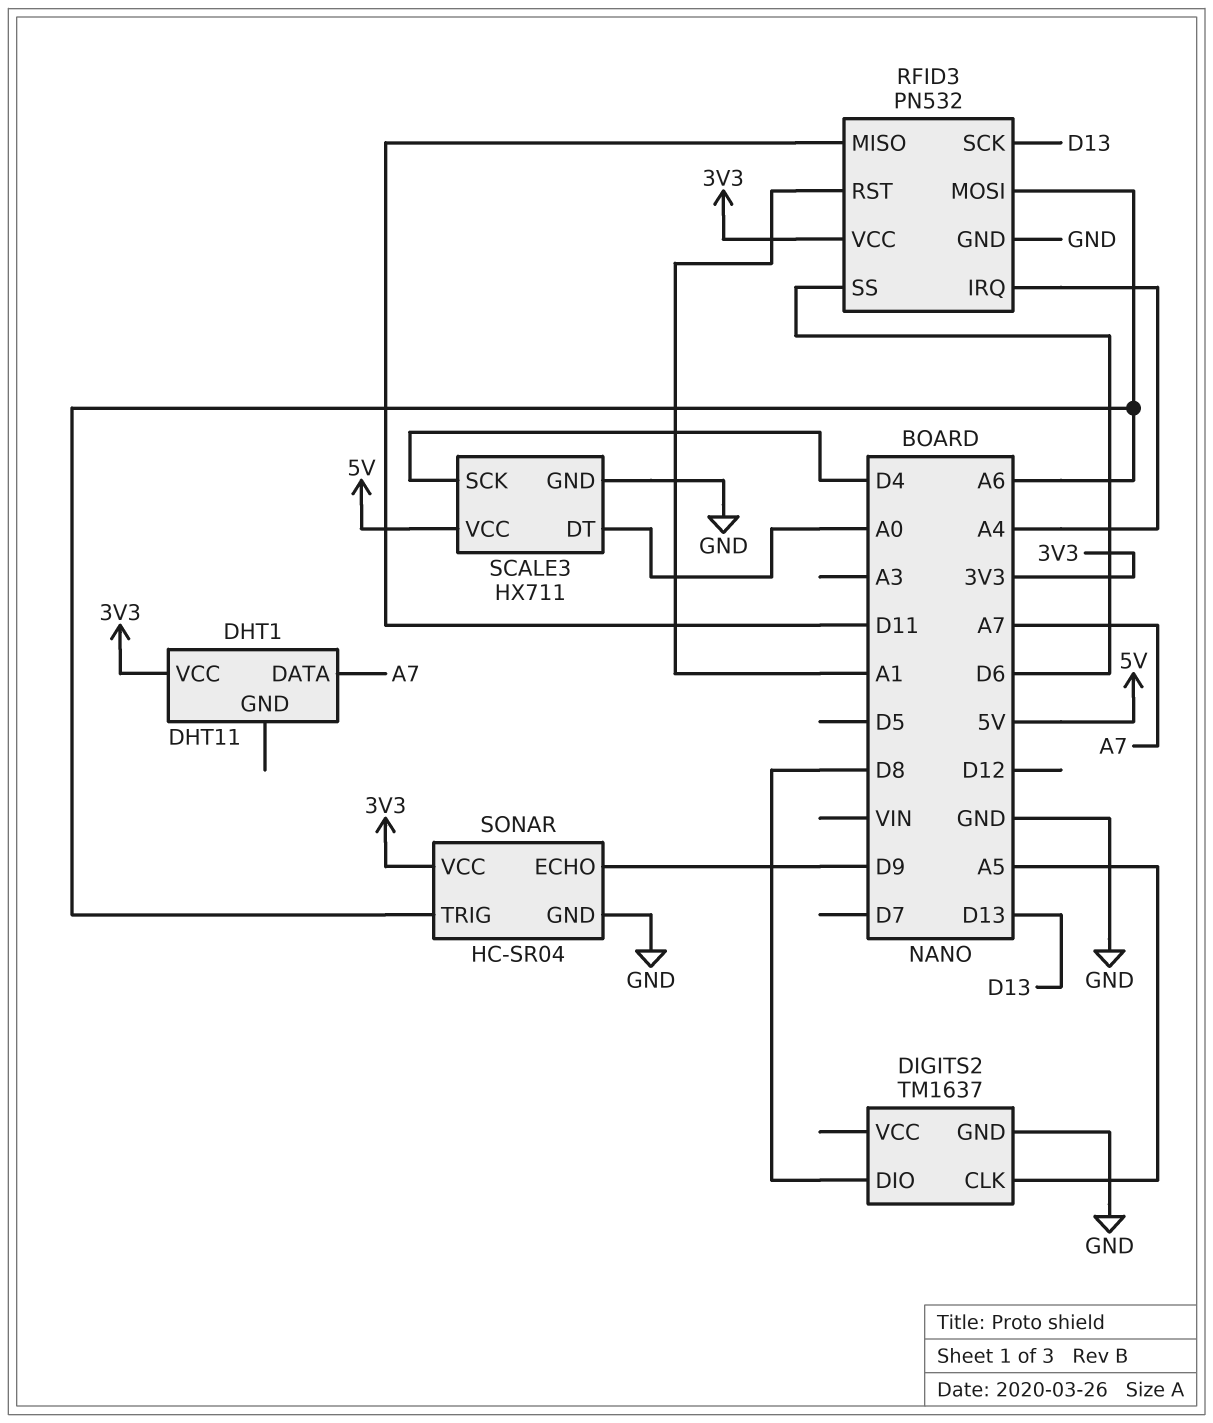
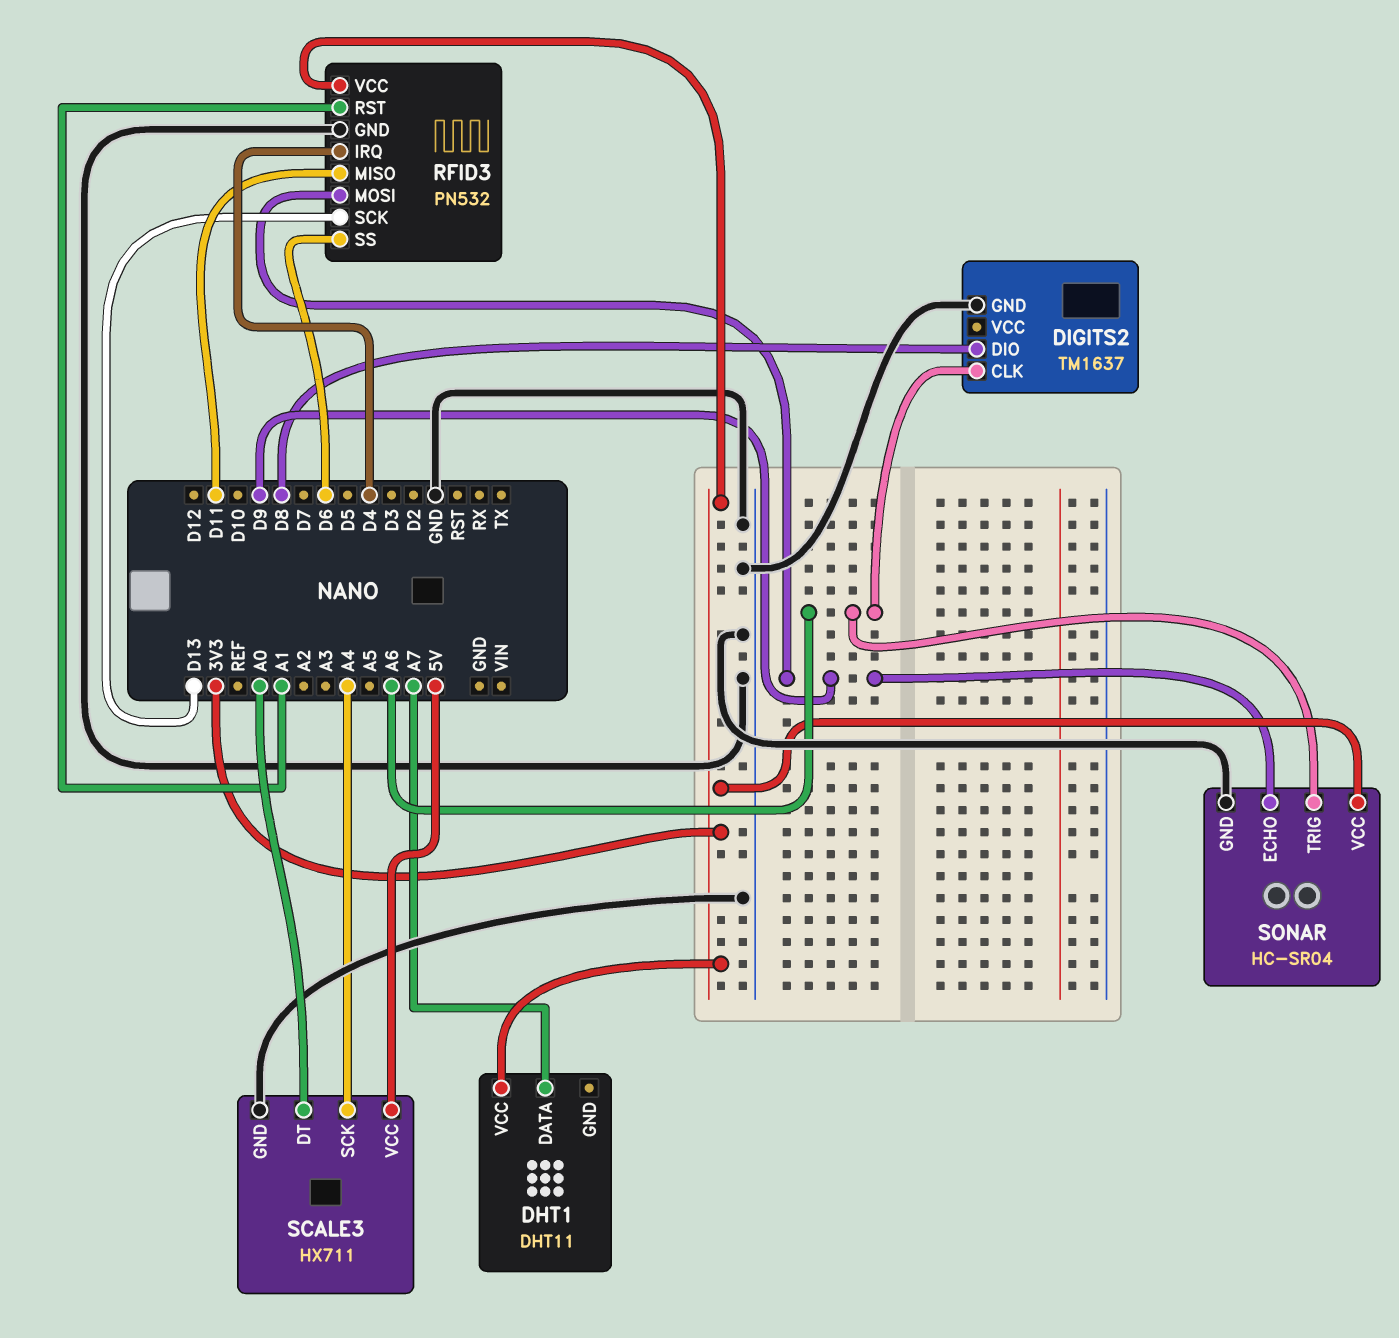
DIGITS2 pin CLK: A5 -> A6
RFID3 pin IRQ: A4 -> D4
RFID3 pin MOSI: A6 -> D9
SCALE3 pin SCK: D4 -> A4

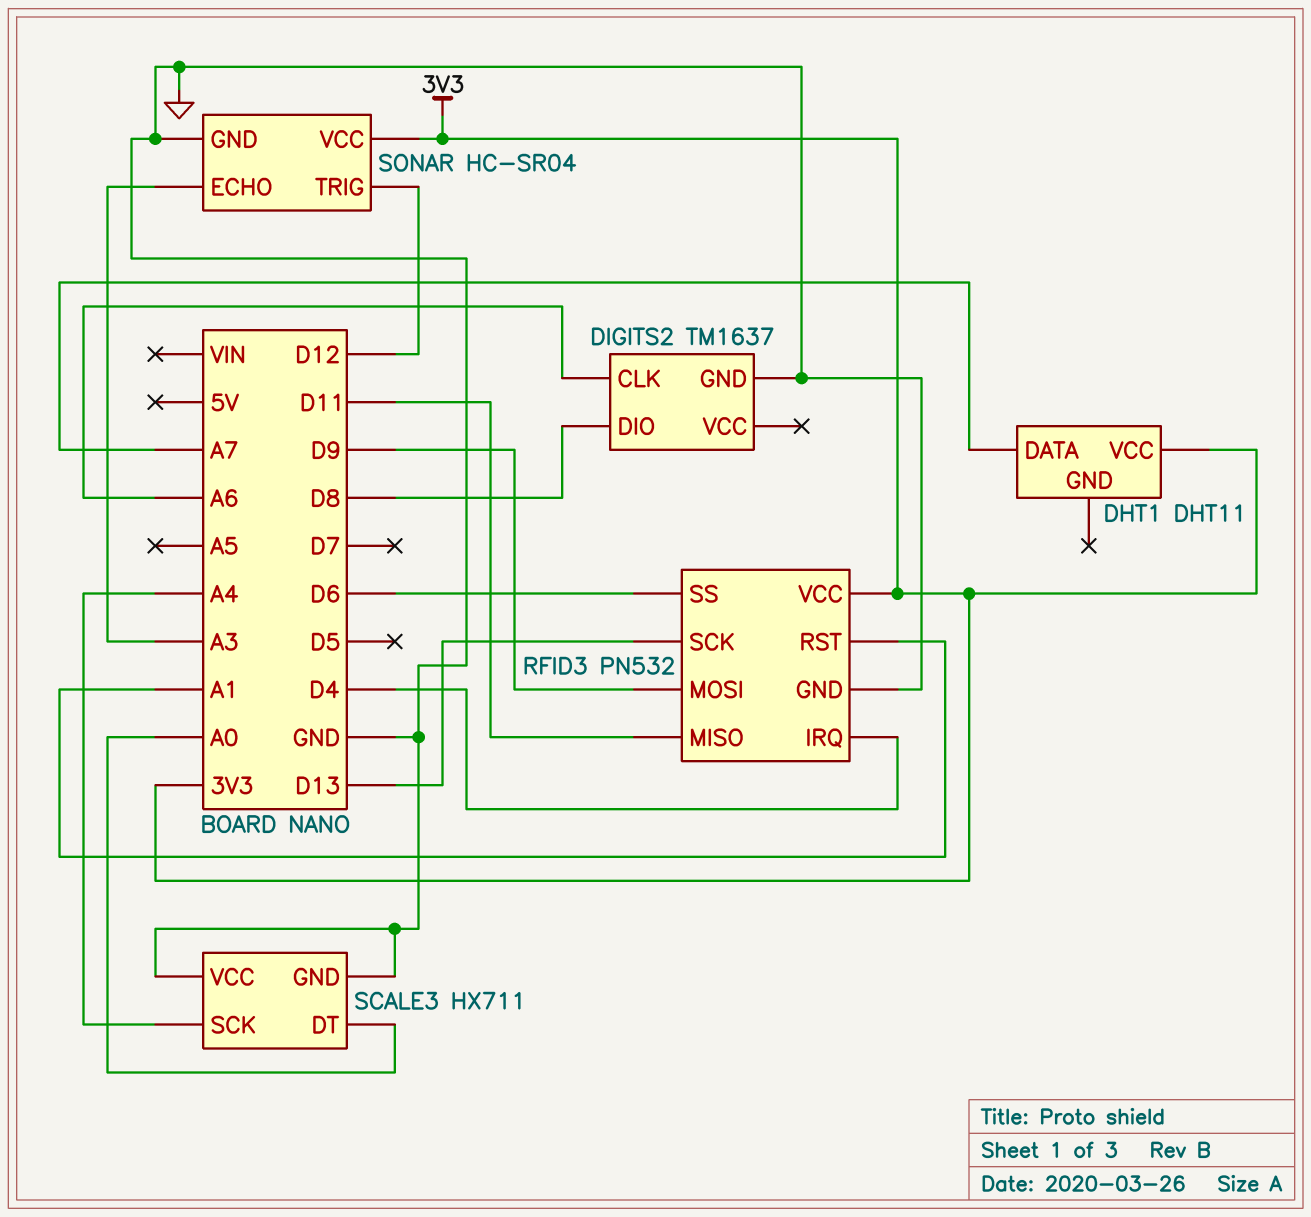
SCALE3 pin VCC: 5V -> GND
SONAR pin ECHO: D9 -> A3
SONAR pin TRIG: A6 -> D12

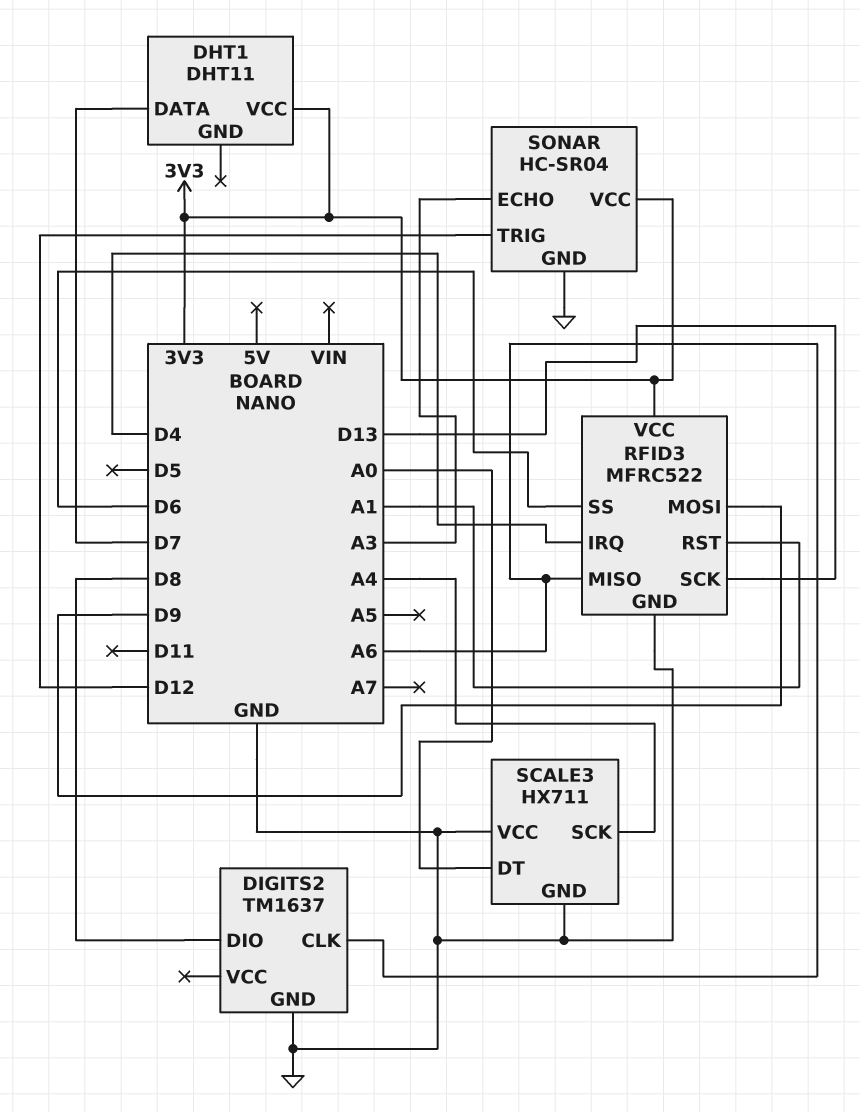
DHT1 pin DATA: A7 -> D7
RFID3: PN532 -> MFRC522
RFID3 pin MISO: D11 -> A6

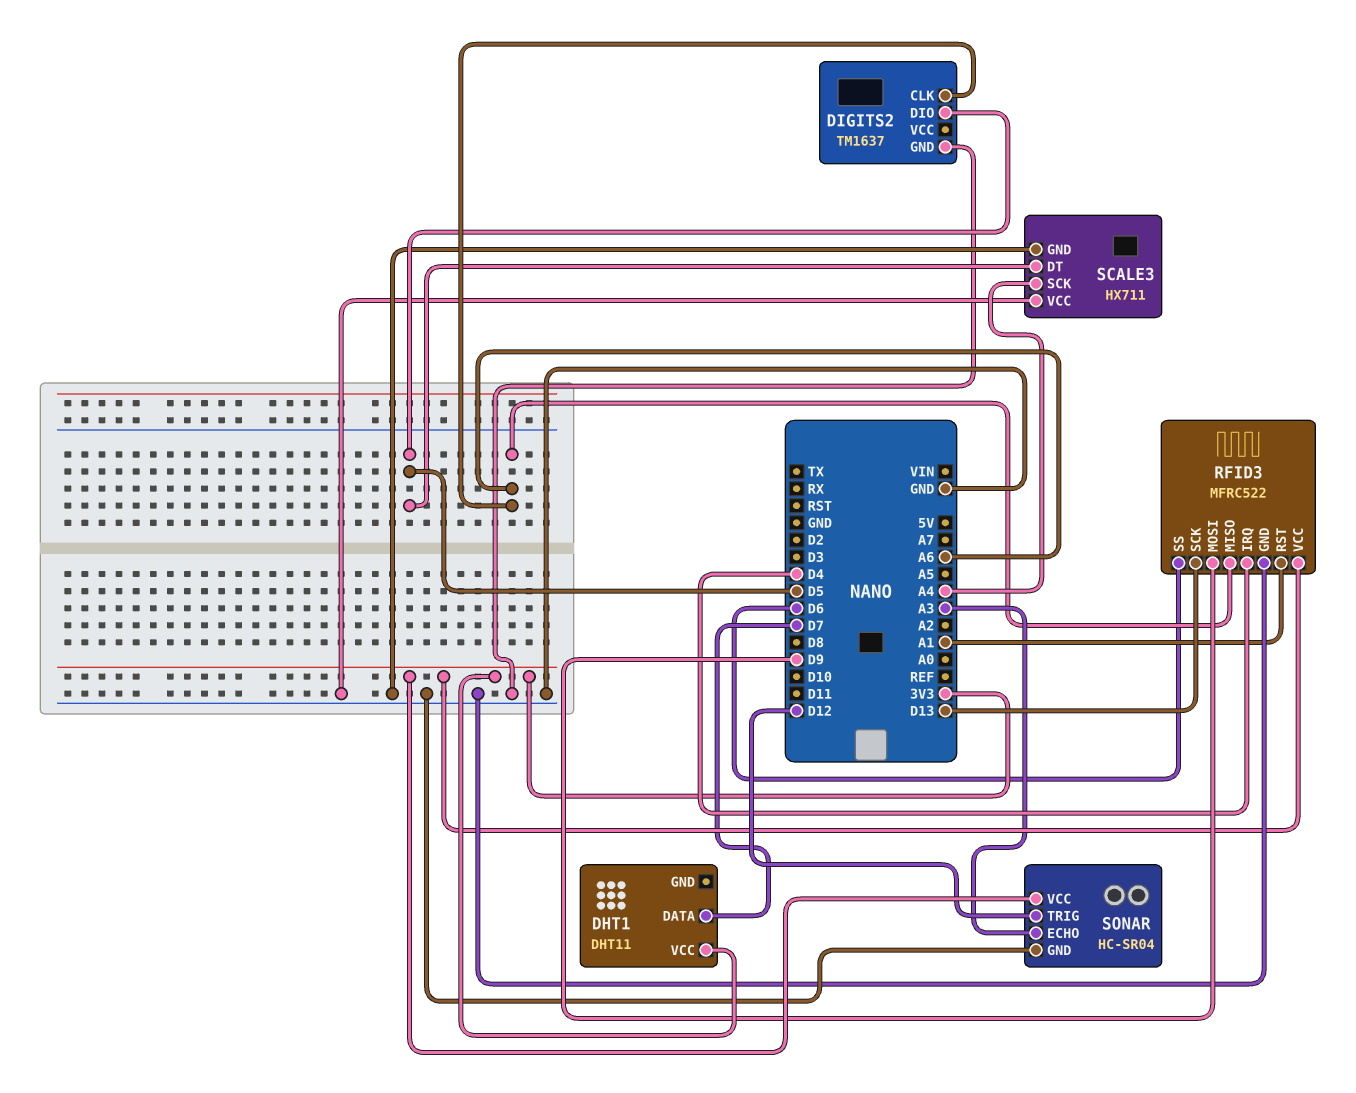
DIGITS2 pin DIO: D8 -> D5
SCALE3 pin DT: A0 -> D5

